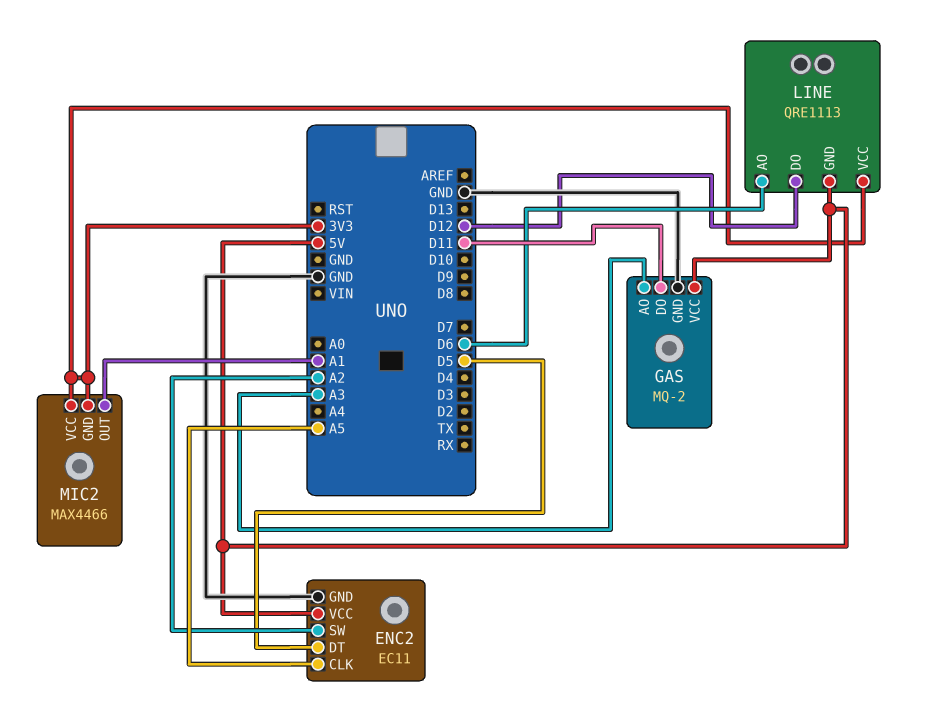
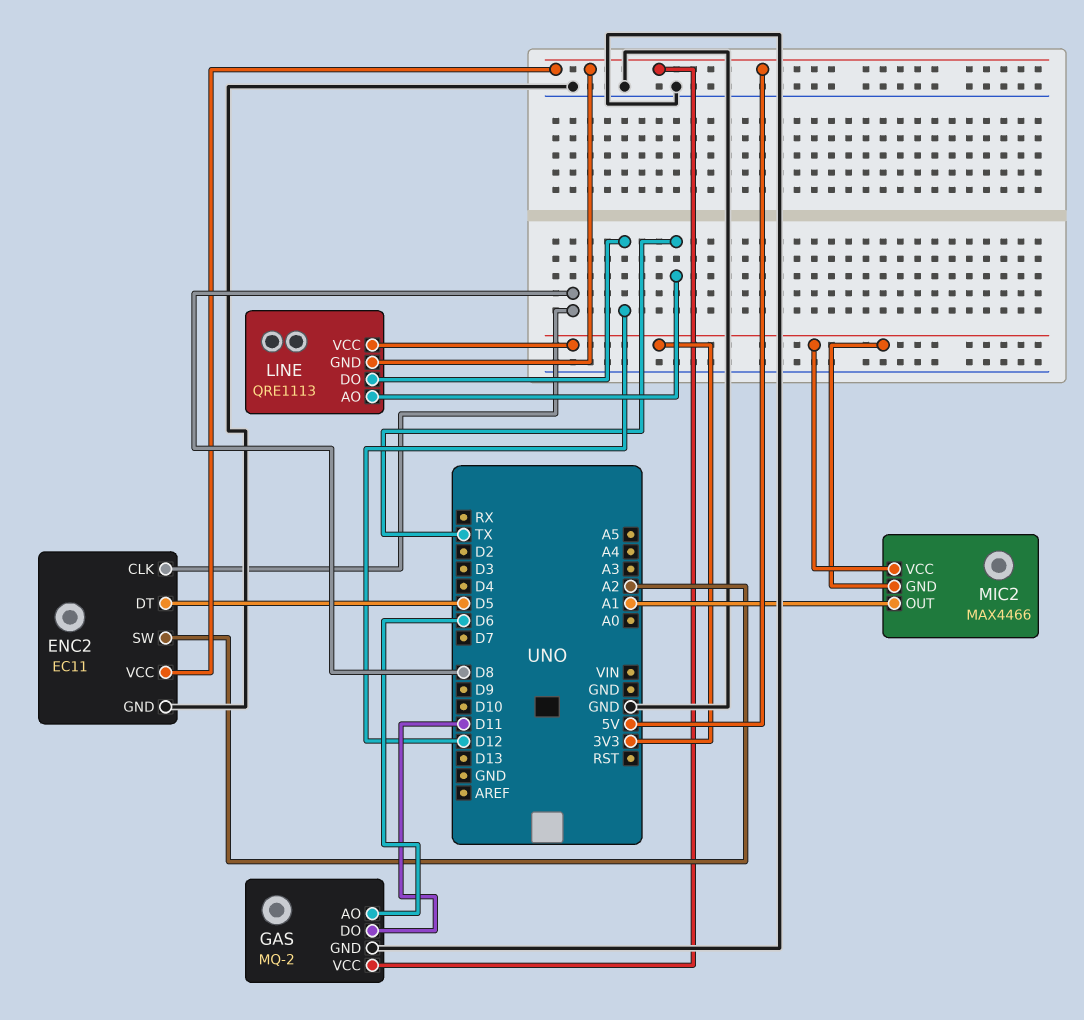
ENC2 pin CLK: A5 -> D8
GAS pin AO: A3 -> D6
LINE pin AO: D6 -> TX

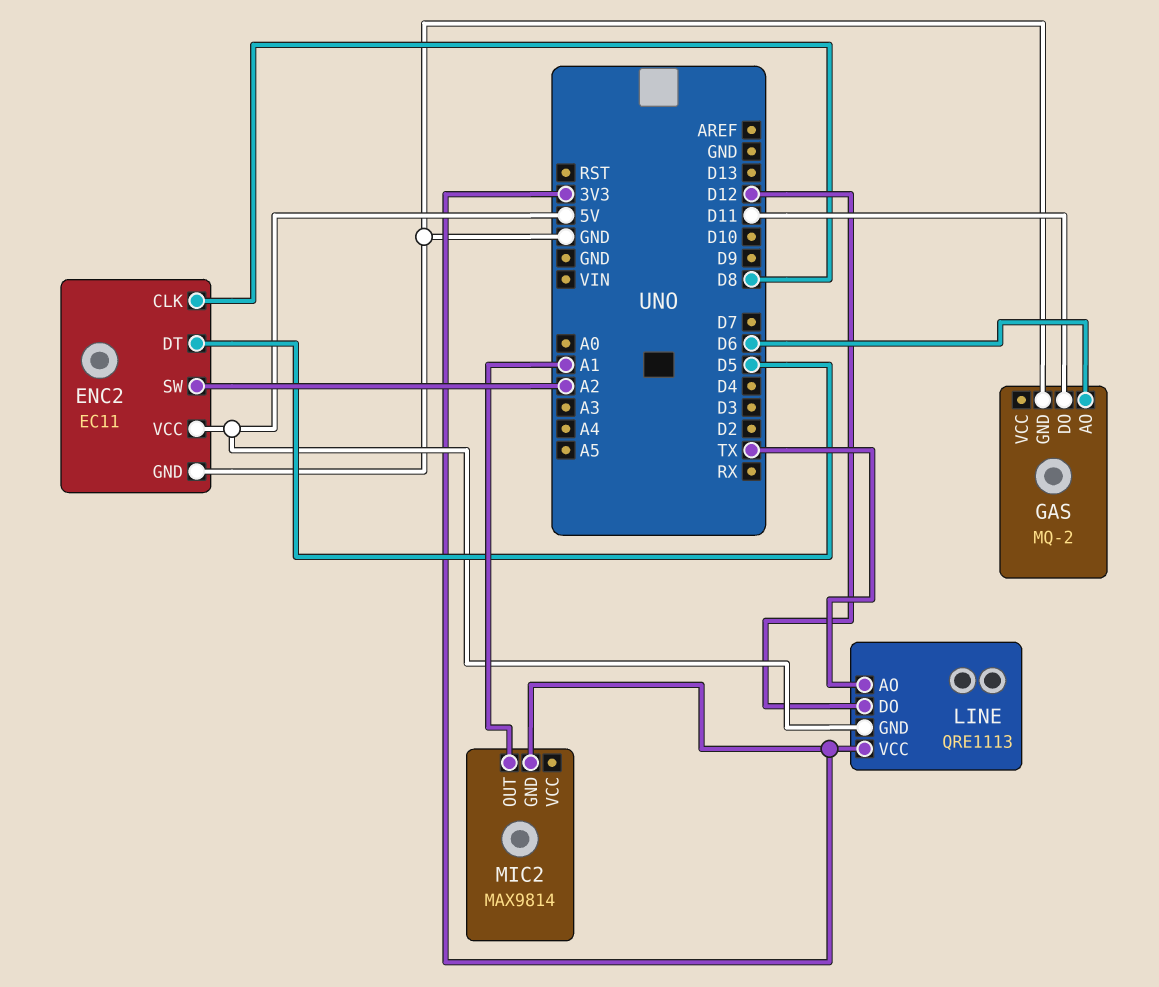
GAS pin VCC: 5V -> none
MIC2: MAX4466 -> MAX9814
MIC2 pin VCC: 3V3 -> none

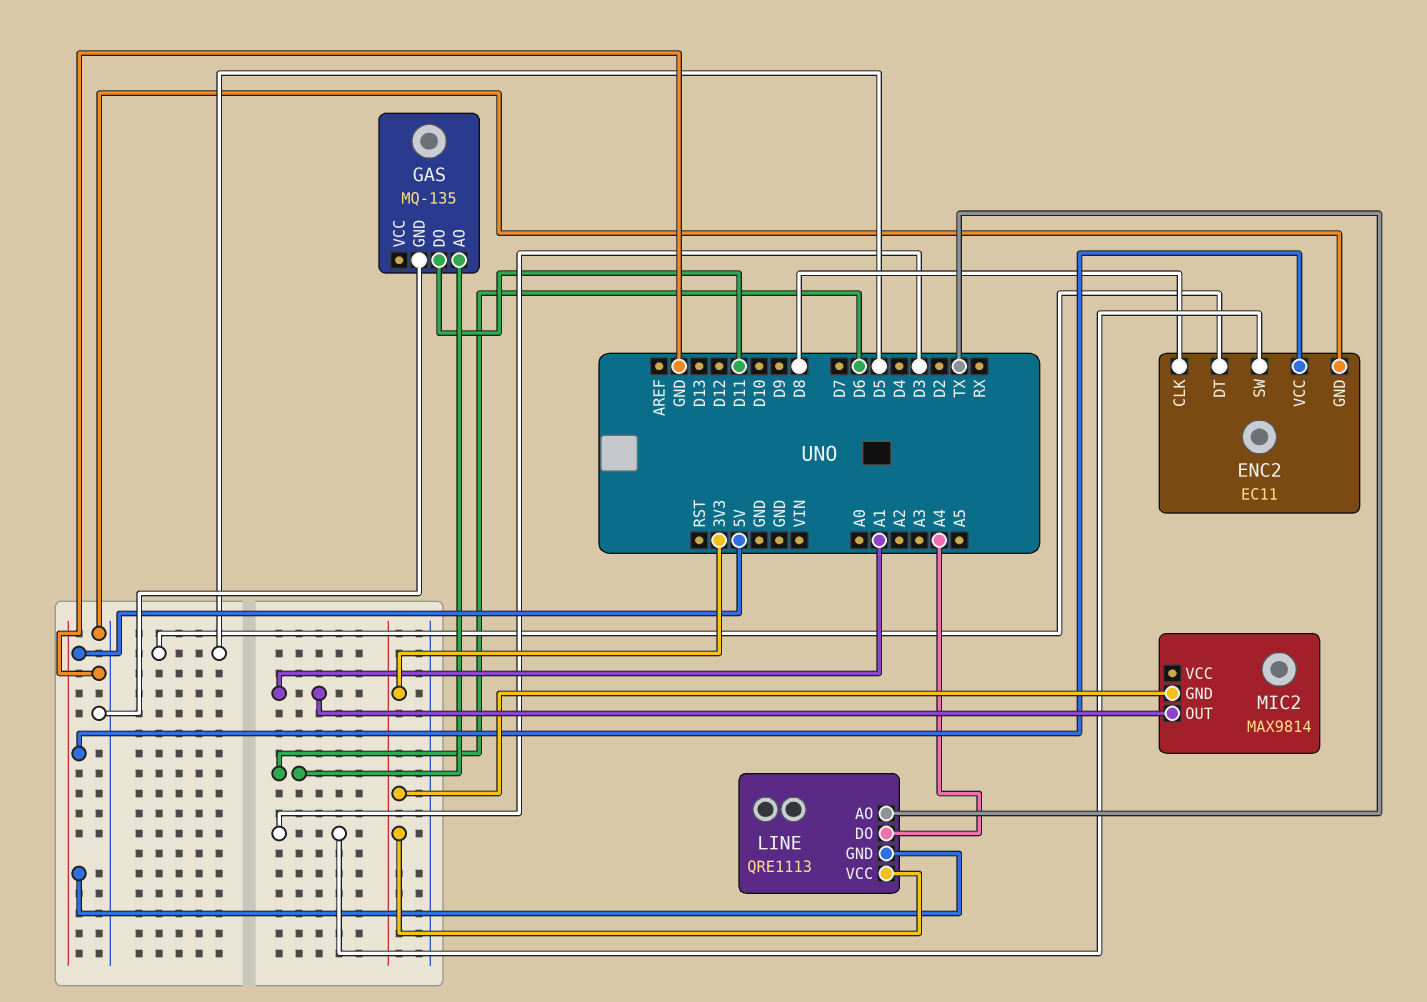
ENC2 pin SW: A2 -> D3
GAS: MQ-2 -> MQ-135
LINE pin DO: D12 -> A4

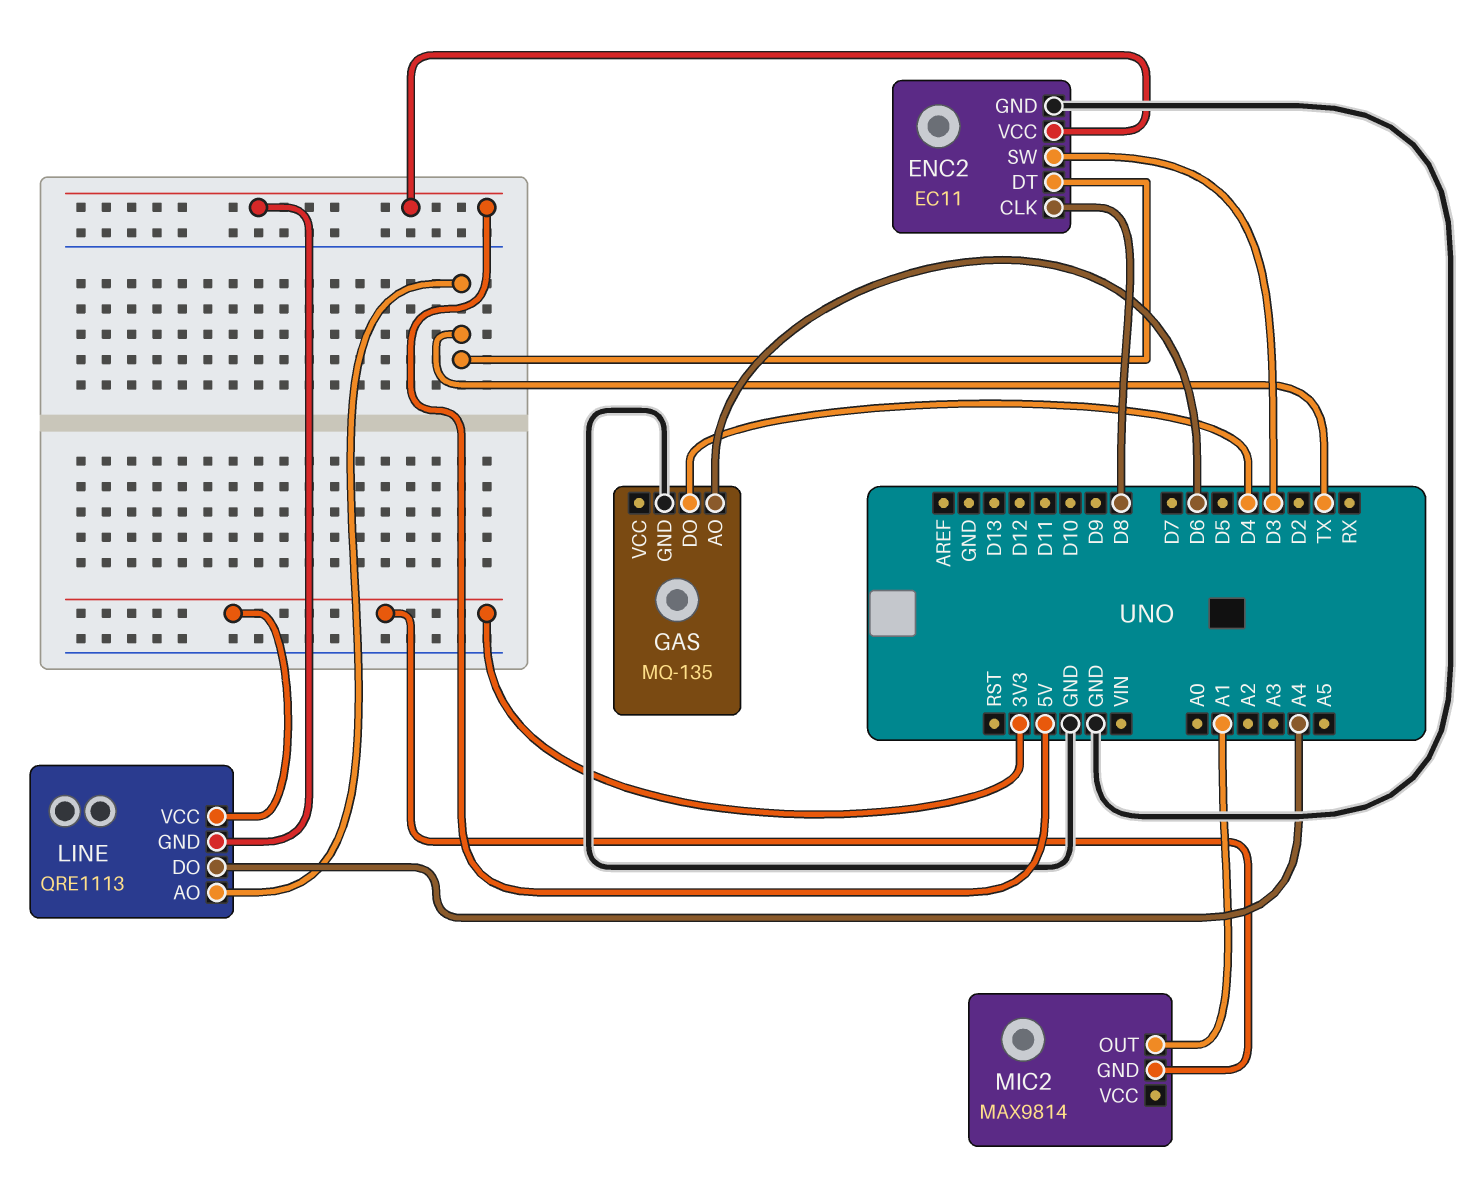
ENC2 pin DT: D5 -> TX
GAS pin DO: D11 -> D4

